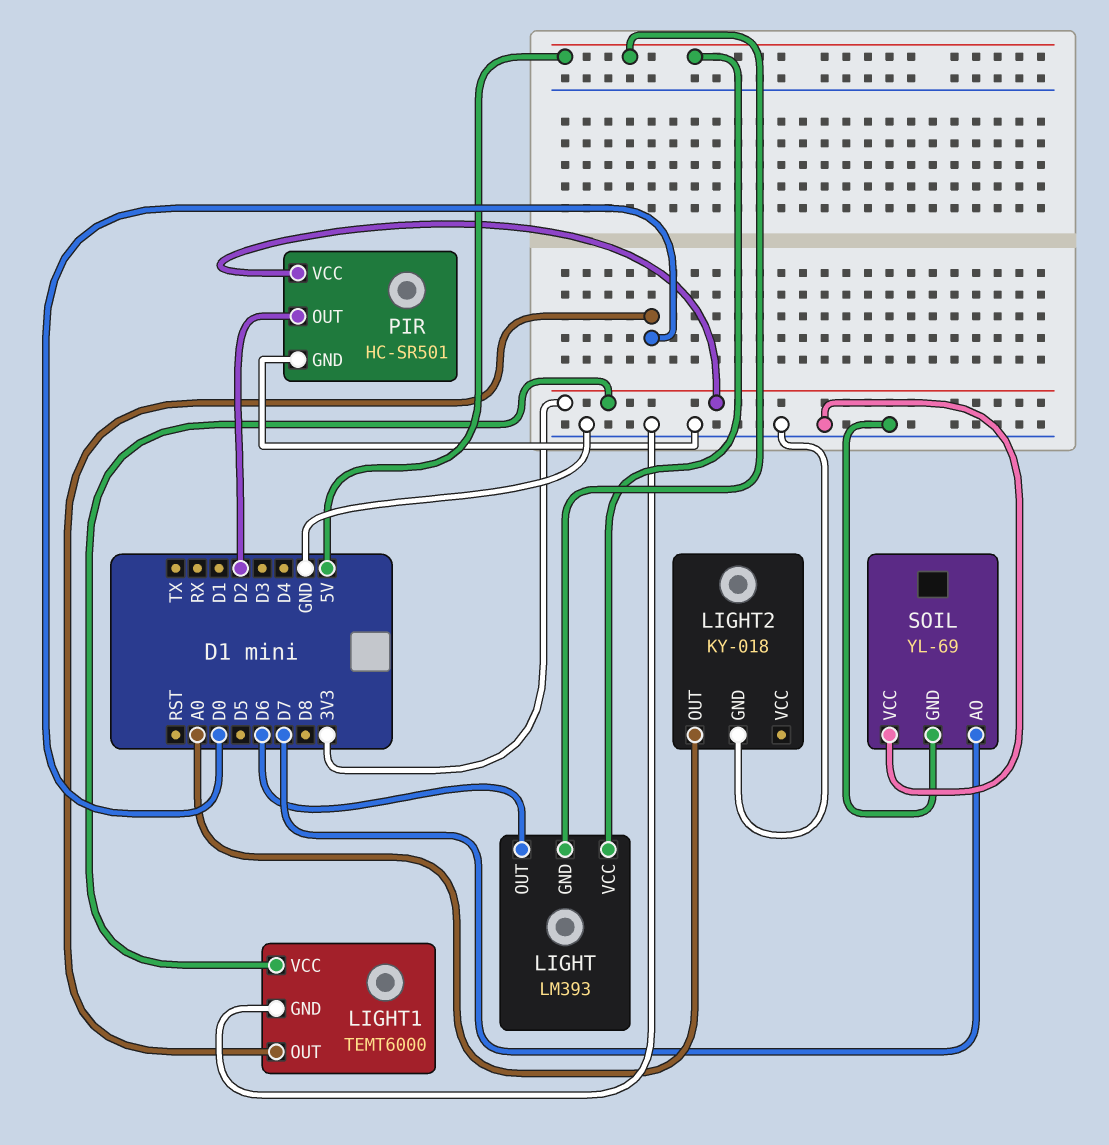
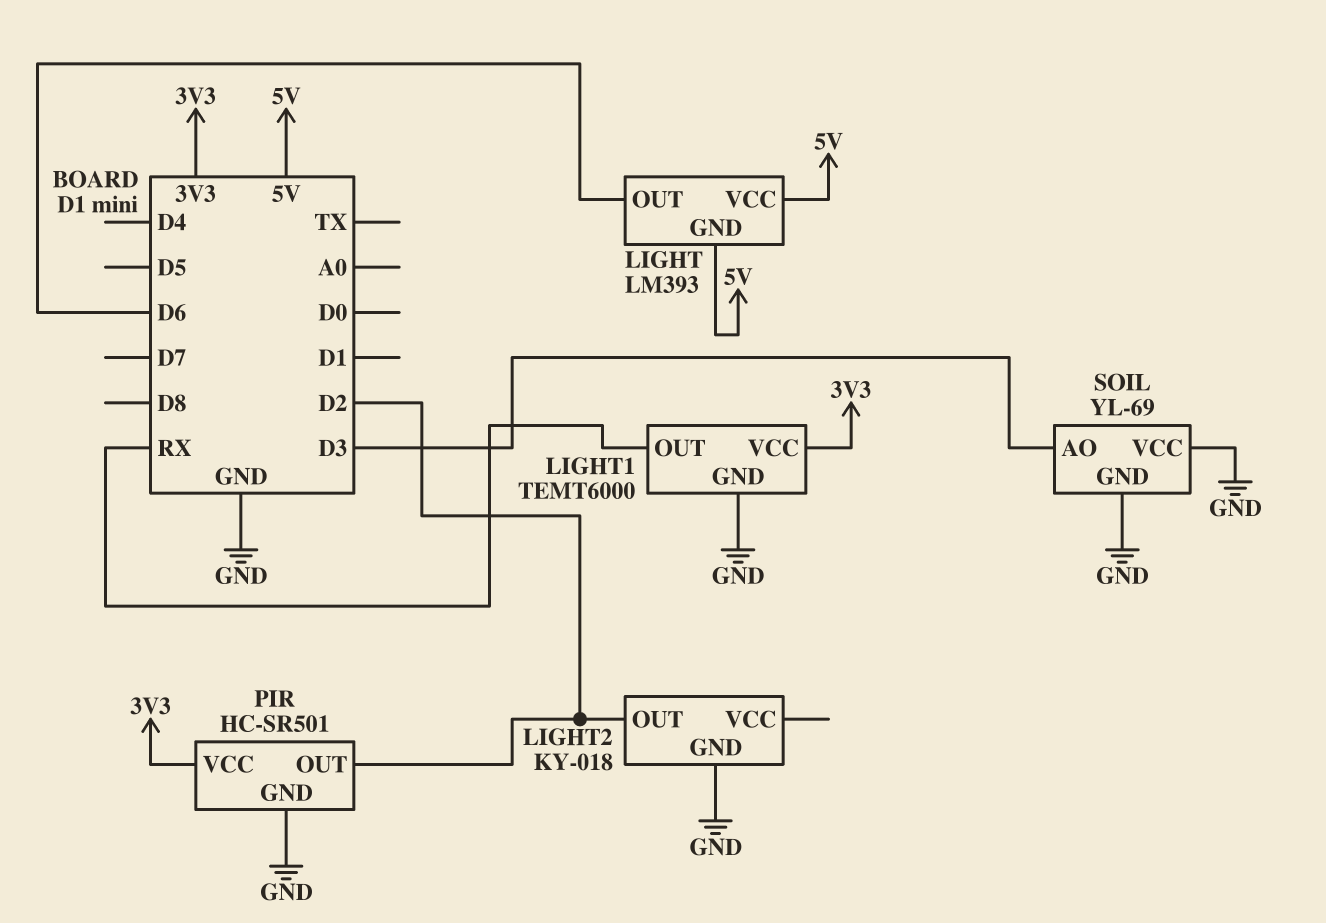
LIGHT1 pin OUT: D0 -> RX
LIGHT2 pin OUT: A0 -> D2
SOIL pin AO: D7 -> D3

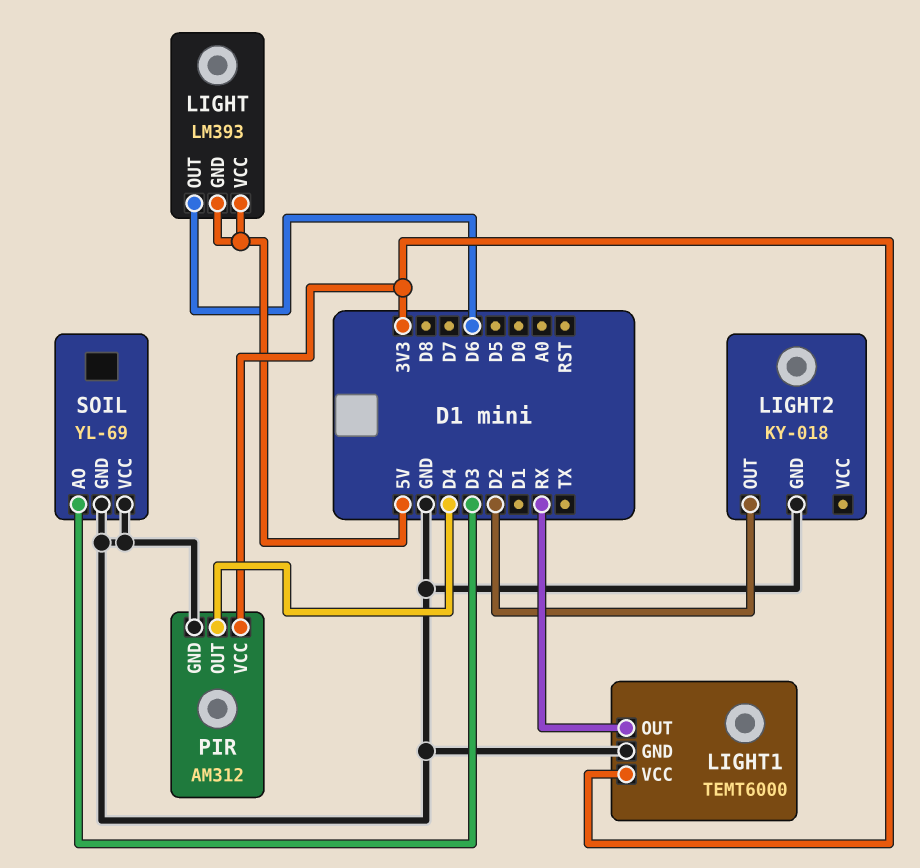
PIR: HC-SR501 -> AM312
PIR pin OUT: D2 -> D4

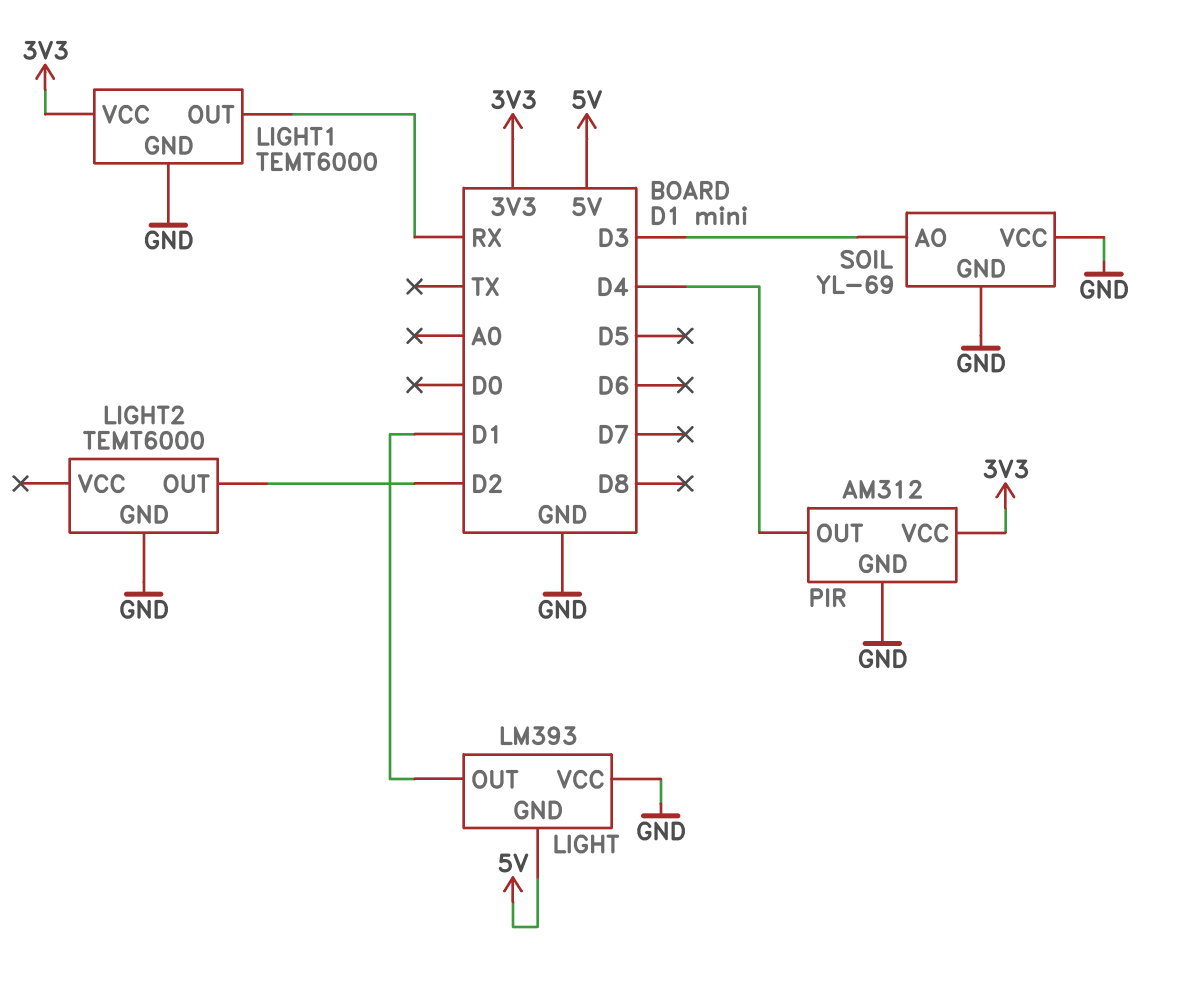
LIGHT pin OUT: D6 -> D1
LIGHT pin VCC: 5V -> GND
LIGHT2: KY-018 -> TEMT6000

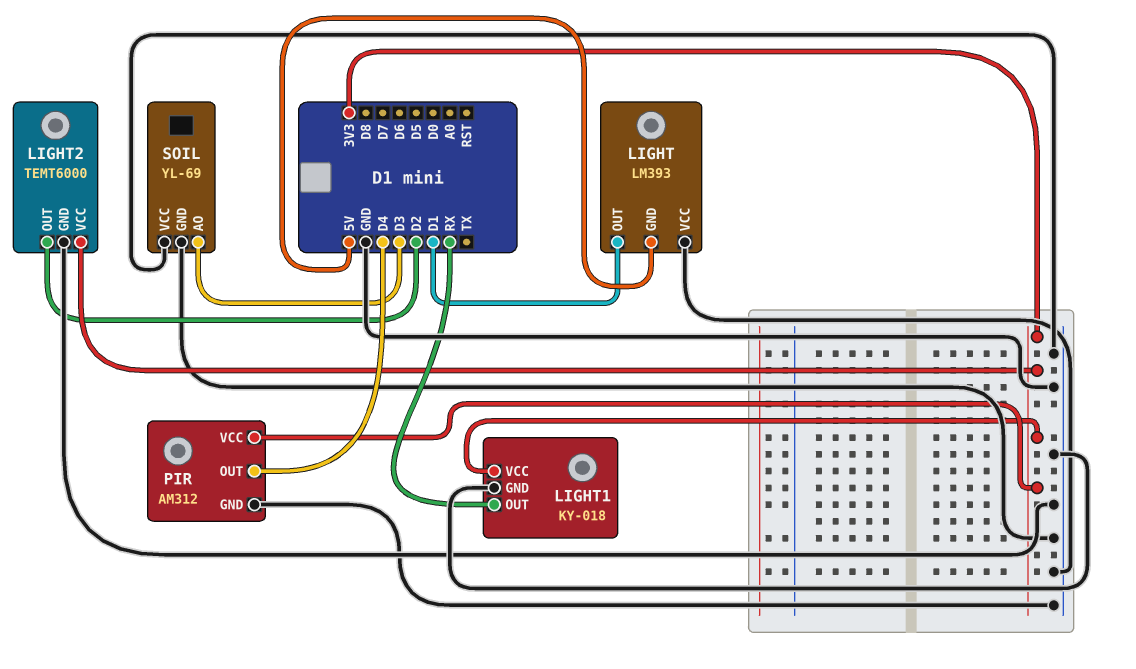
LIGHT1: TEMT6000 -> KY-018
LIGHT2 pin VCC: none -> 3V3

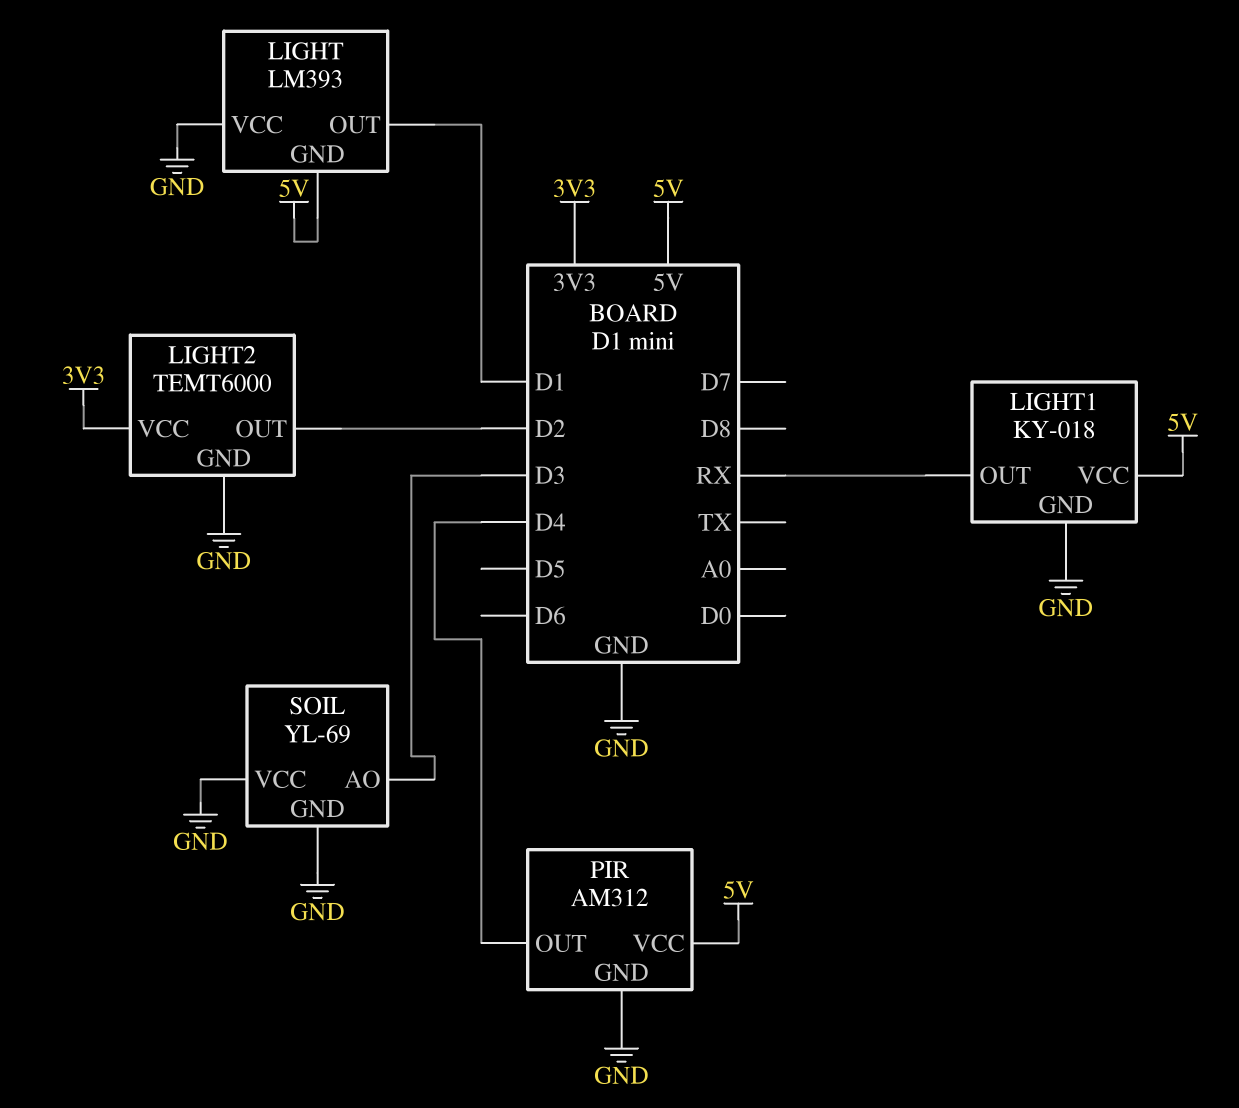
LIGHT1 pin VCC: 3V3 -> 5V
PIR pin VCC: 3V3 -> 5V

